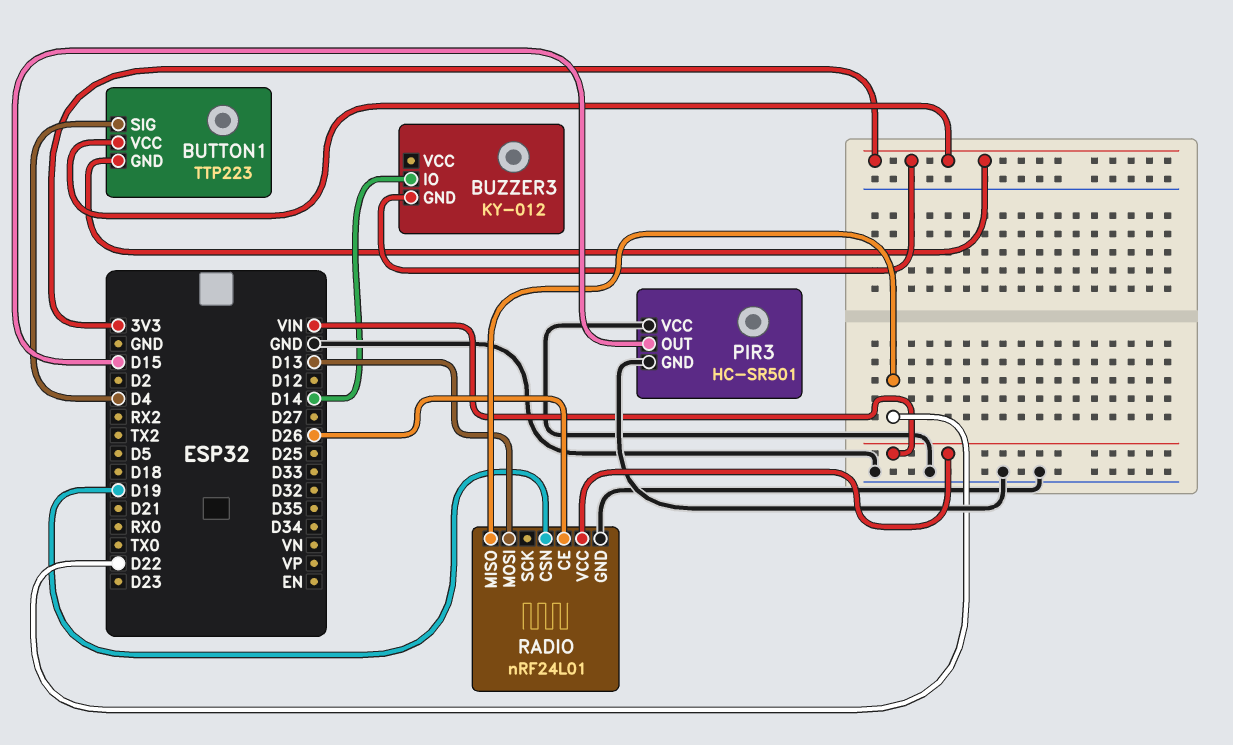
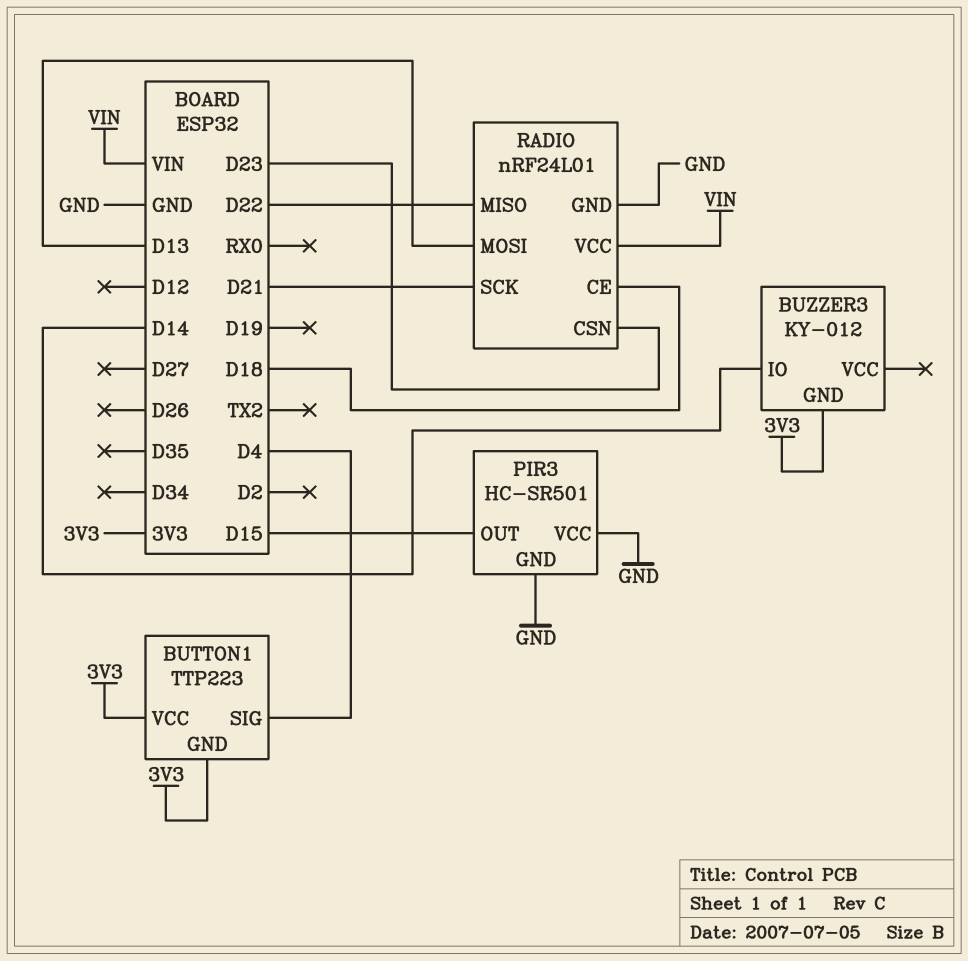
RADIO pin CE: D26 -> D18
RADIO pin CSN: D19 -> D23
RADIO pin SCK: none -> D21

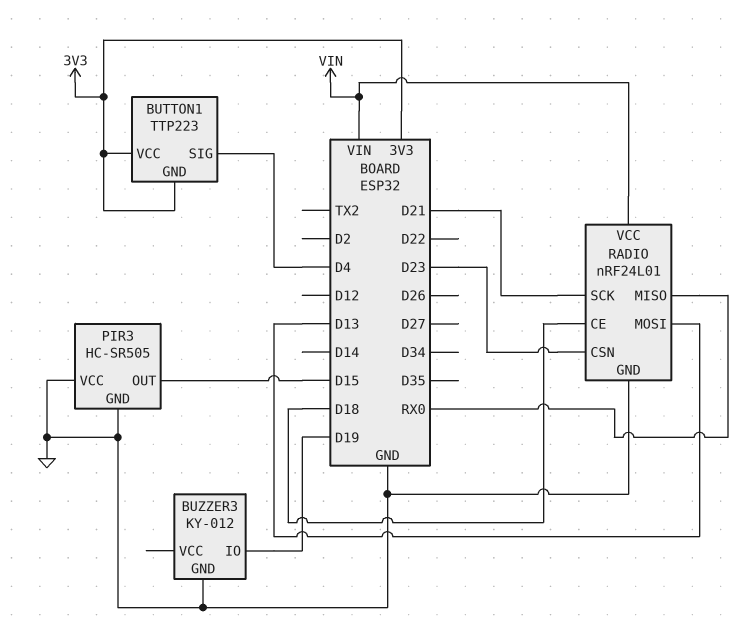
BUZZER3 pin GND: 3V3 -> GND
BUZZER3 pin IO: D14 -> D19
PIR3: HC-SR501 -> HC-SR505
RADIO pin MISO: D22 -> RX0

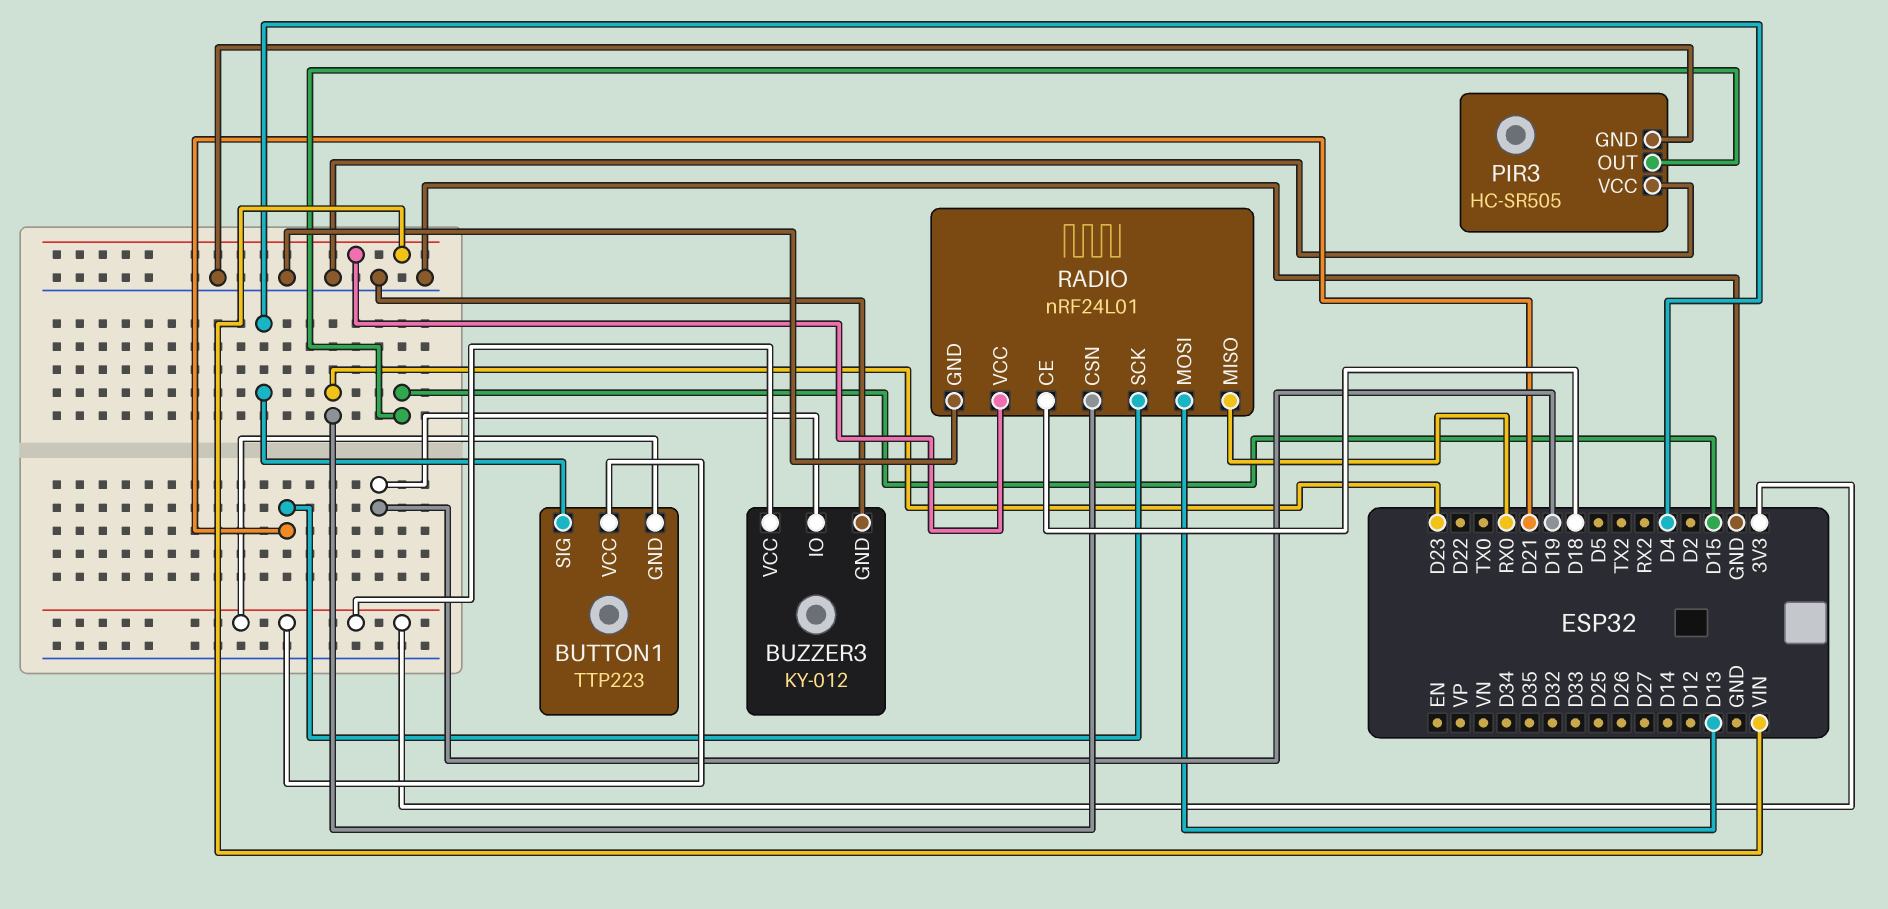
BUZZER3 pin VCC: none -> 3V3

